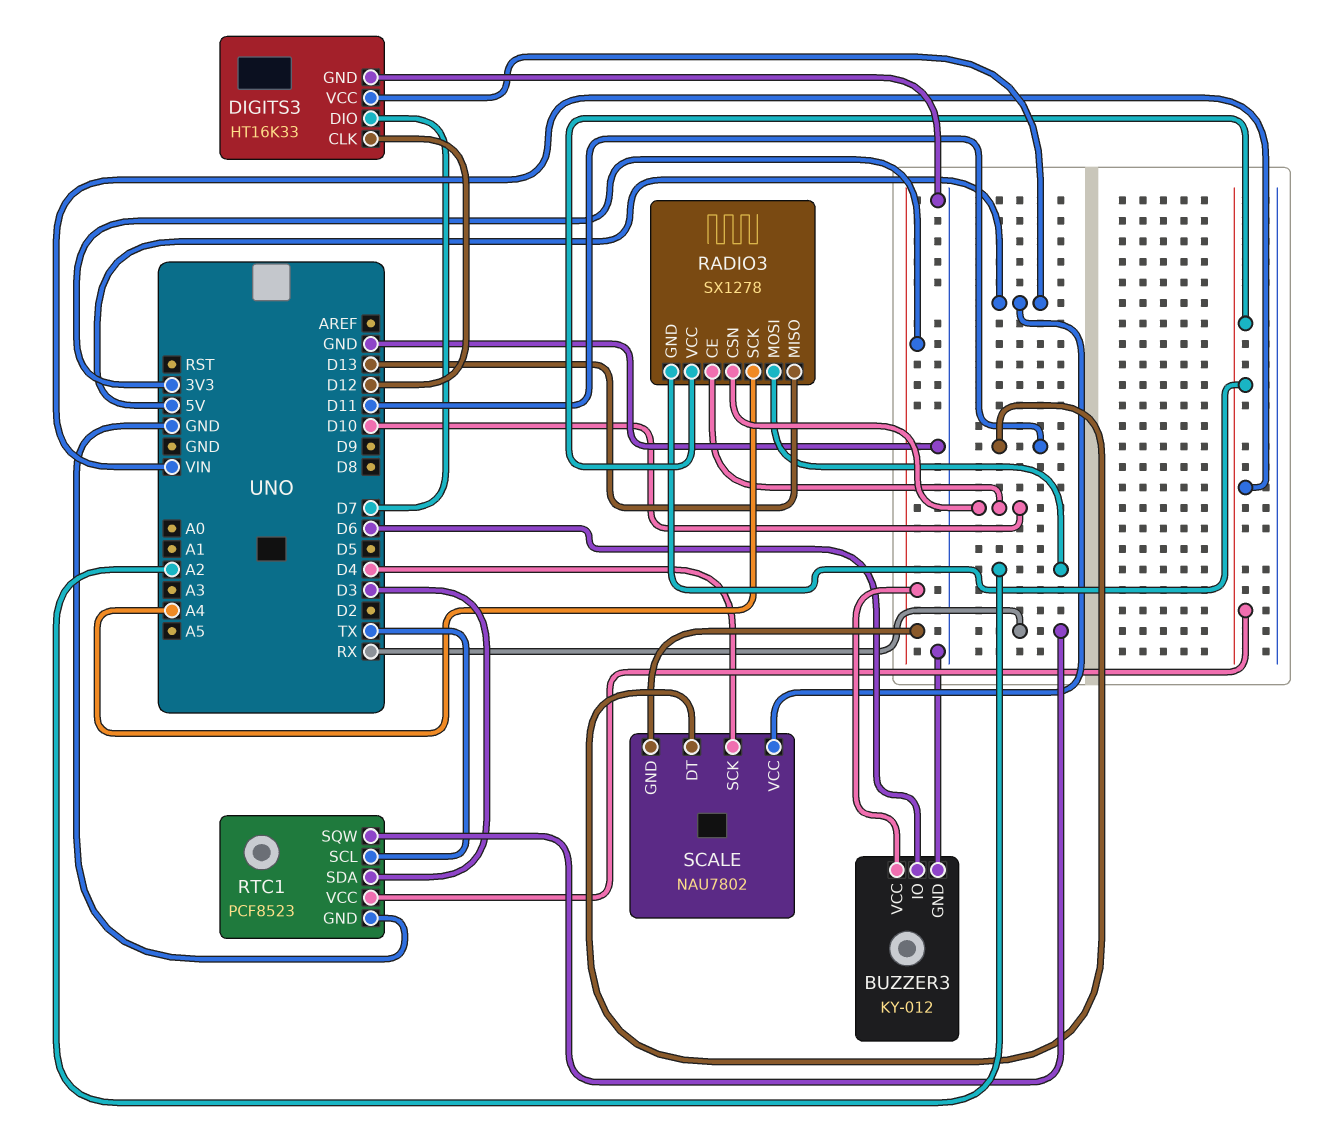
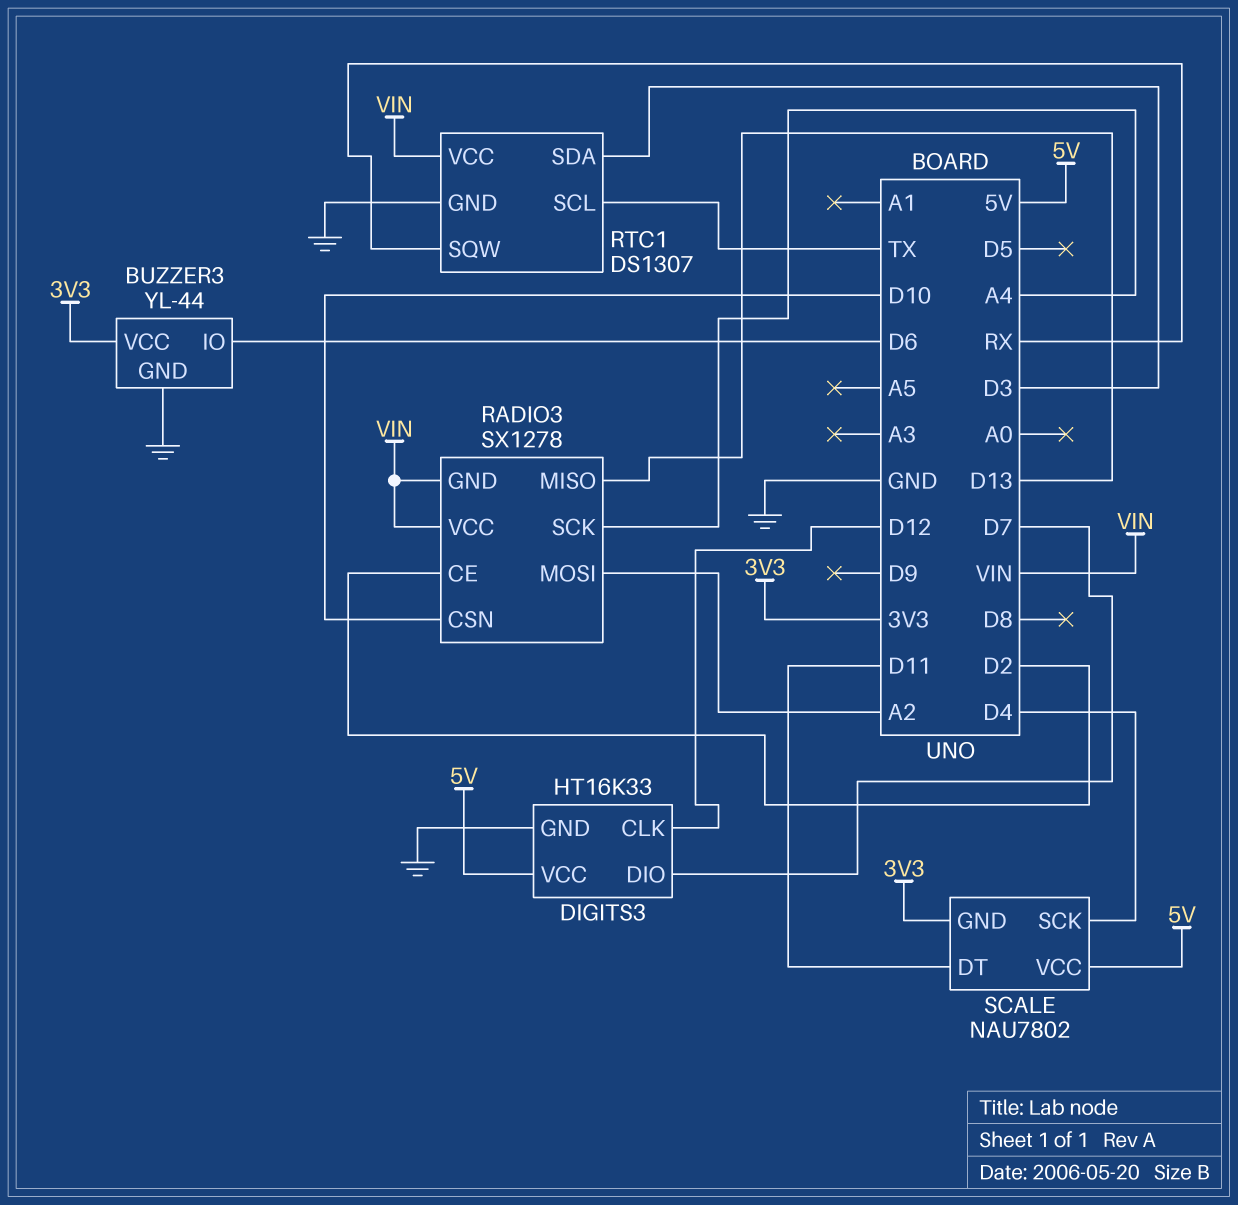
BUZZER3: KY-012 -> YL-44
RADIO3 pin CE: D10 -> D2
RTC1: PCF8523 -> DS1307

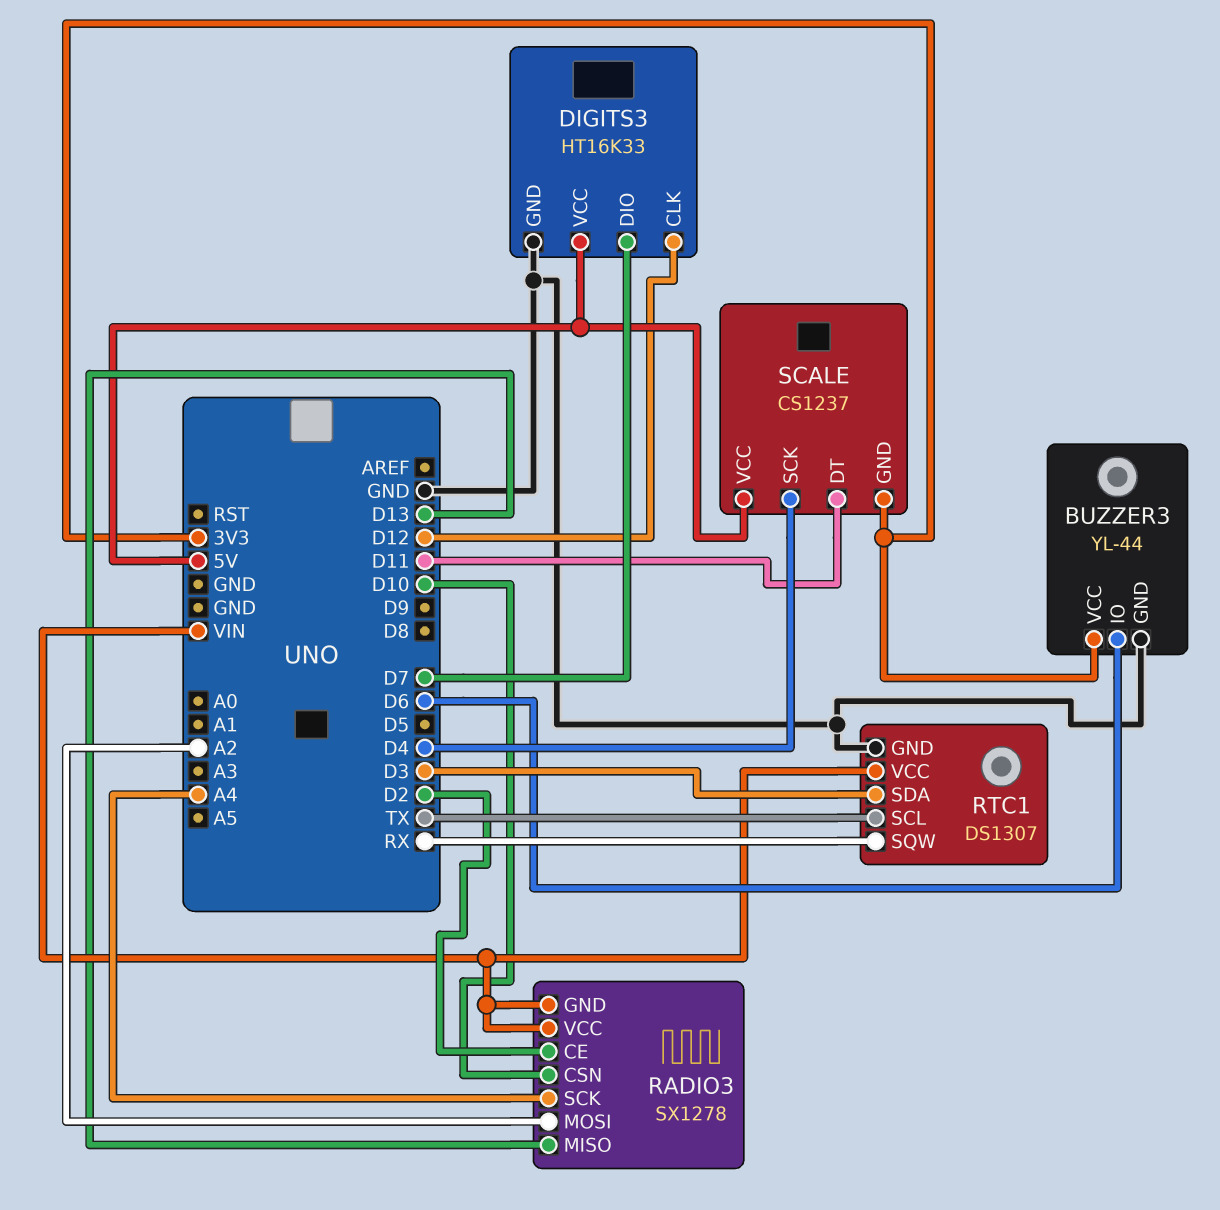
SCALE: NAU7802 -> CS1237

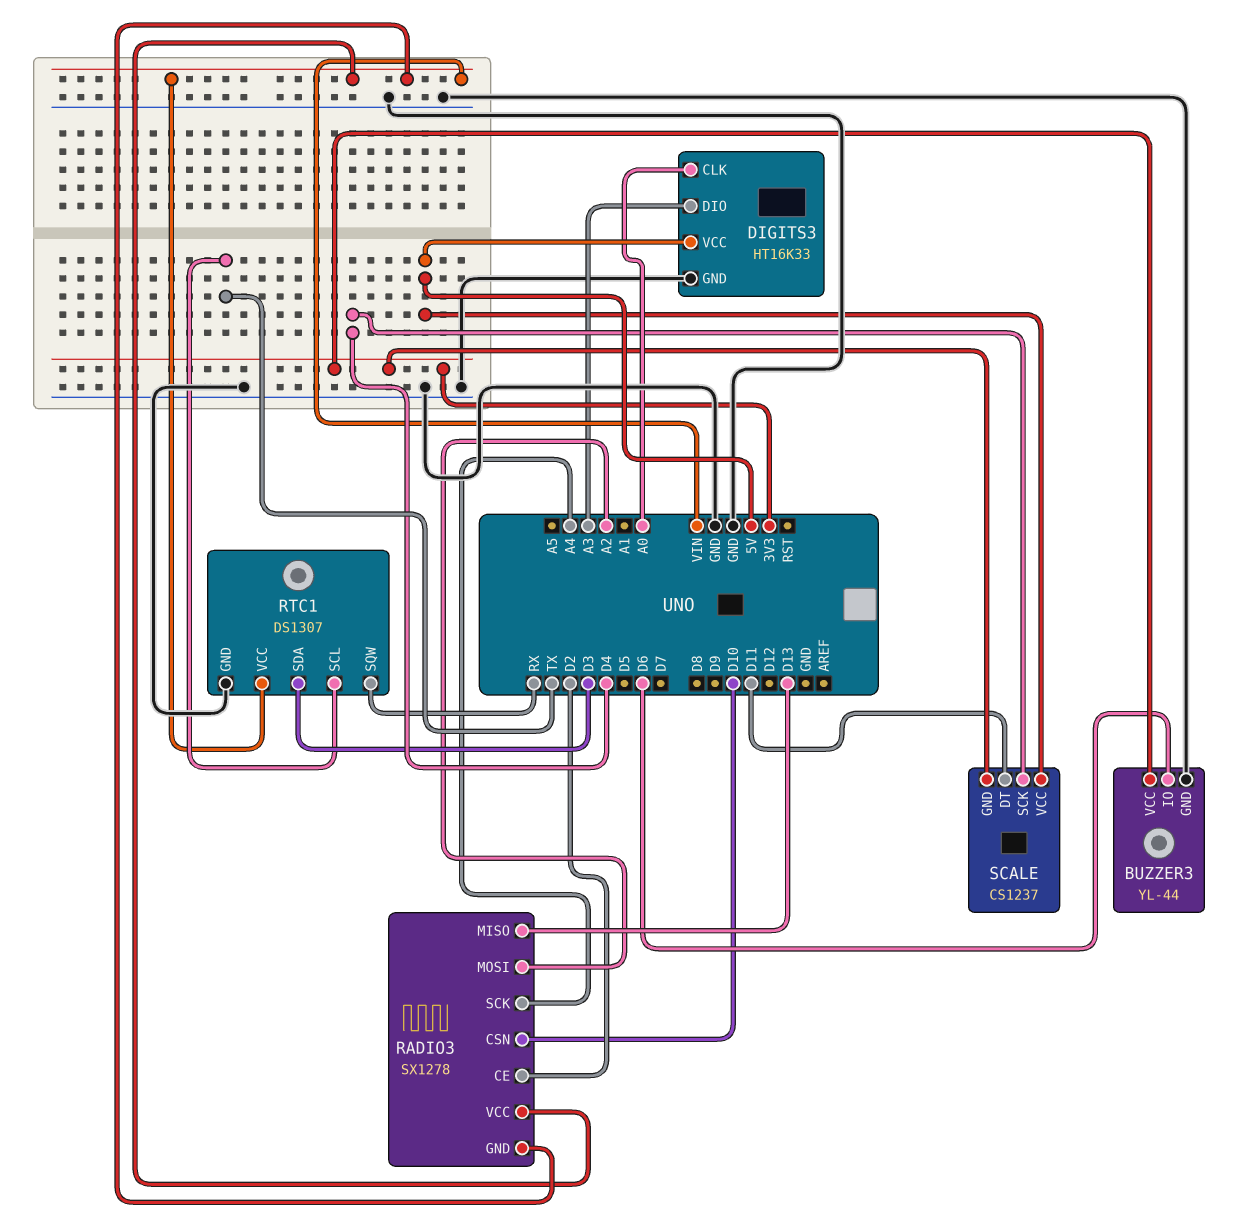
DIGITS3 pin CLK: D12 -> A0
DIGITS3 pin DIO: D7 -> A3

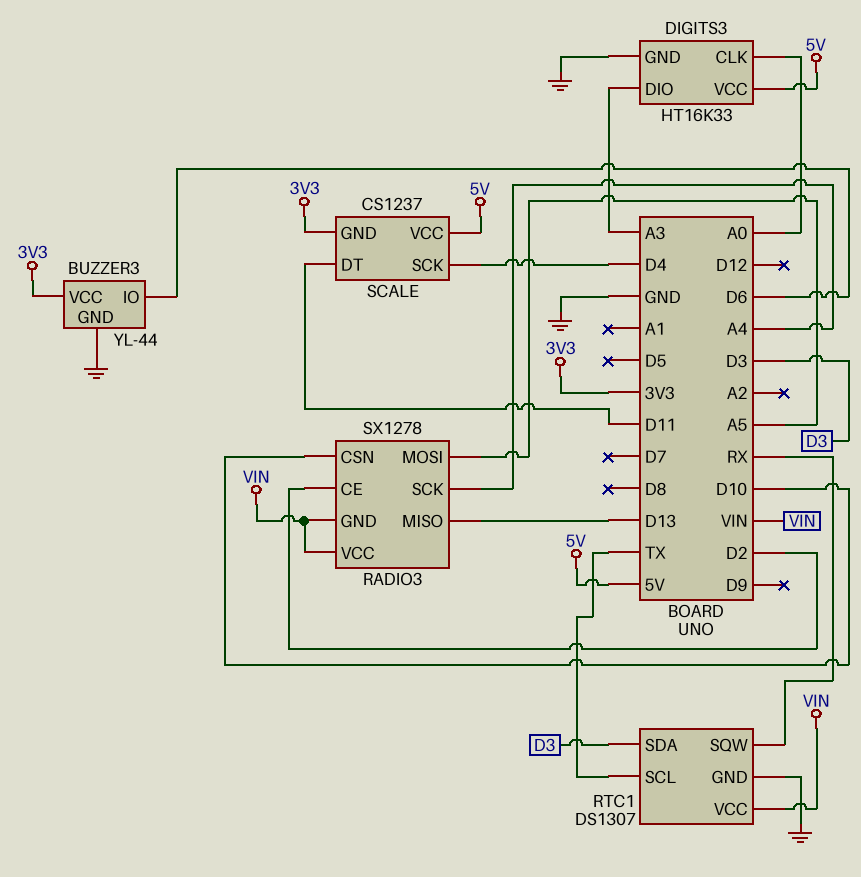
RADIO3 pin MOSI: A2 -> A5

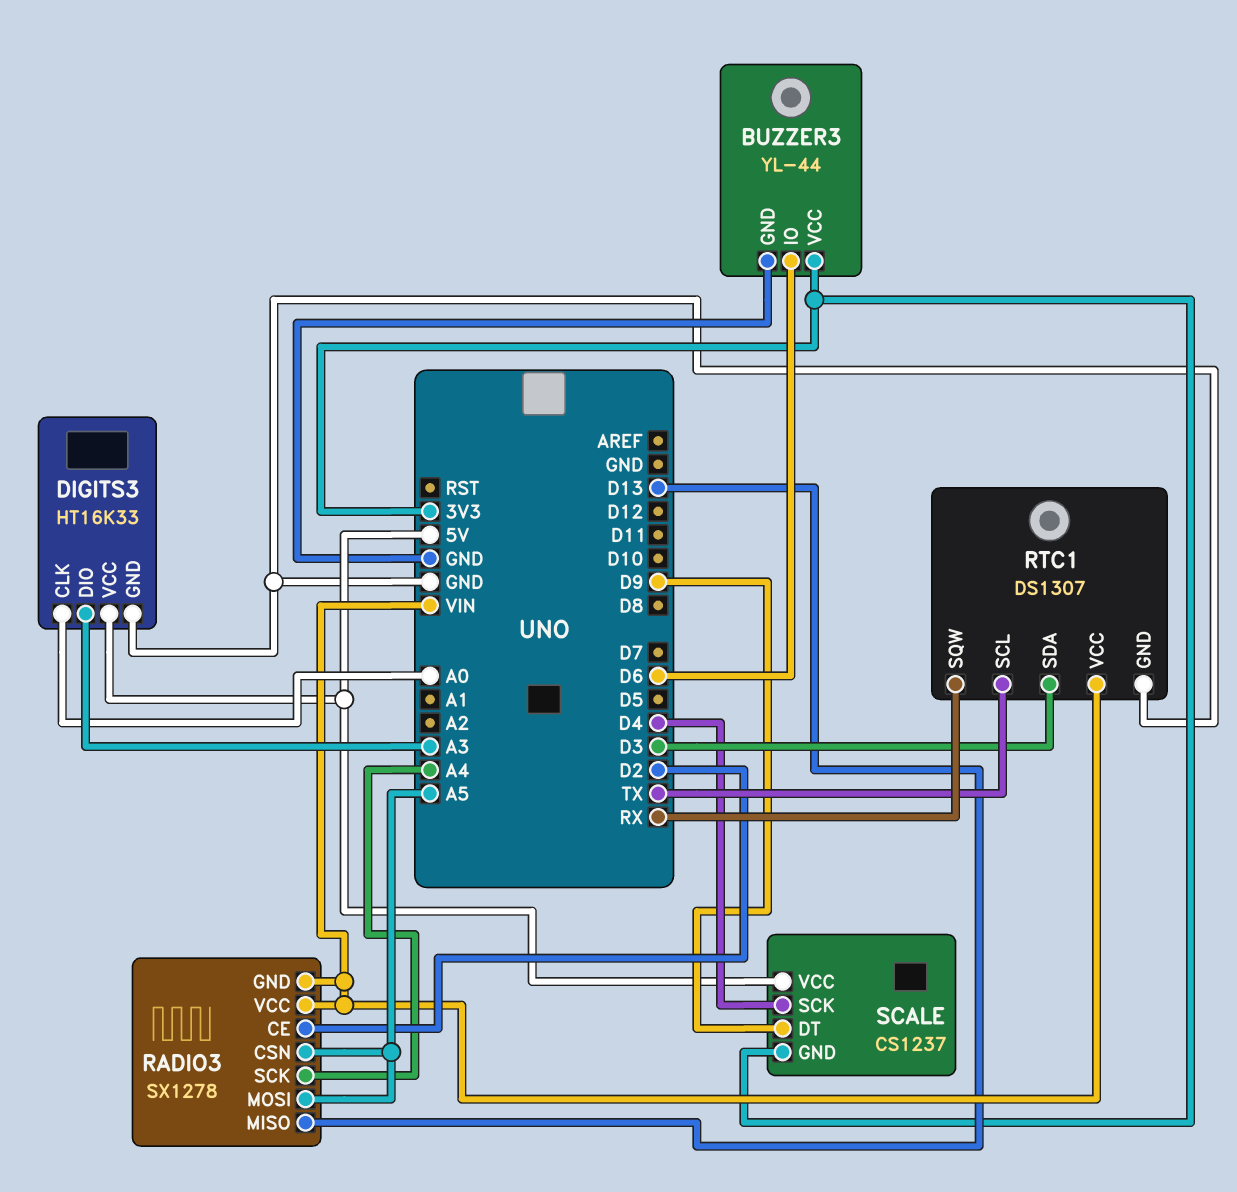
RADIO3 pin CSN: D10 -> A5
SCALE pin DT: D11 -> D9

